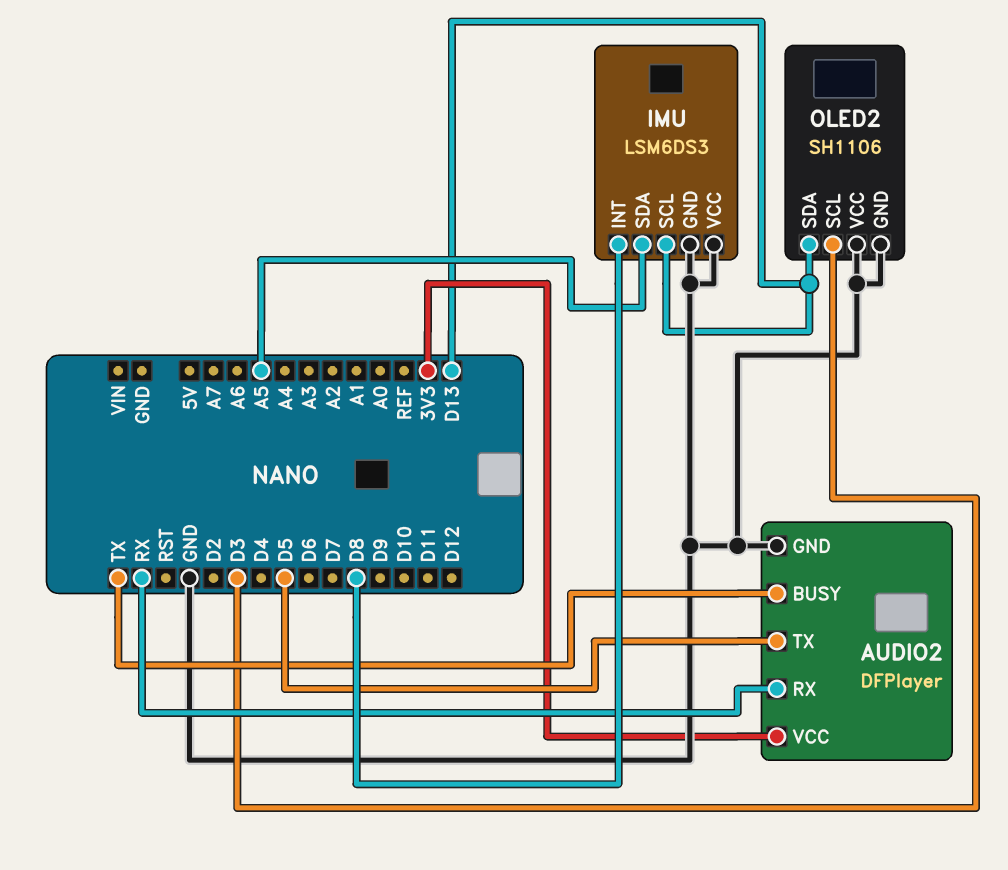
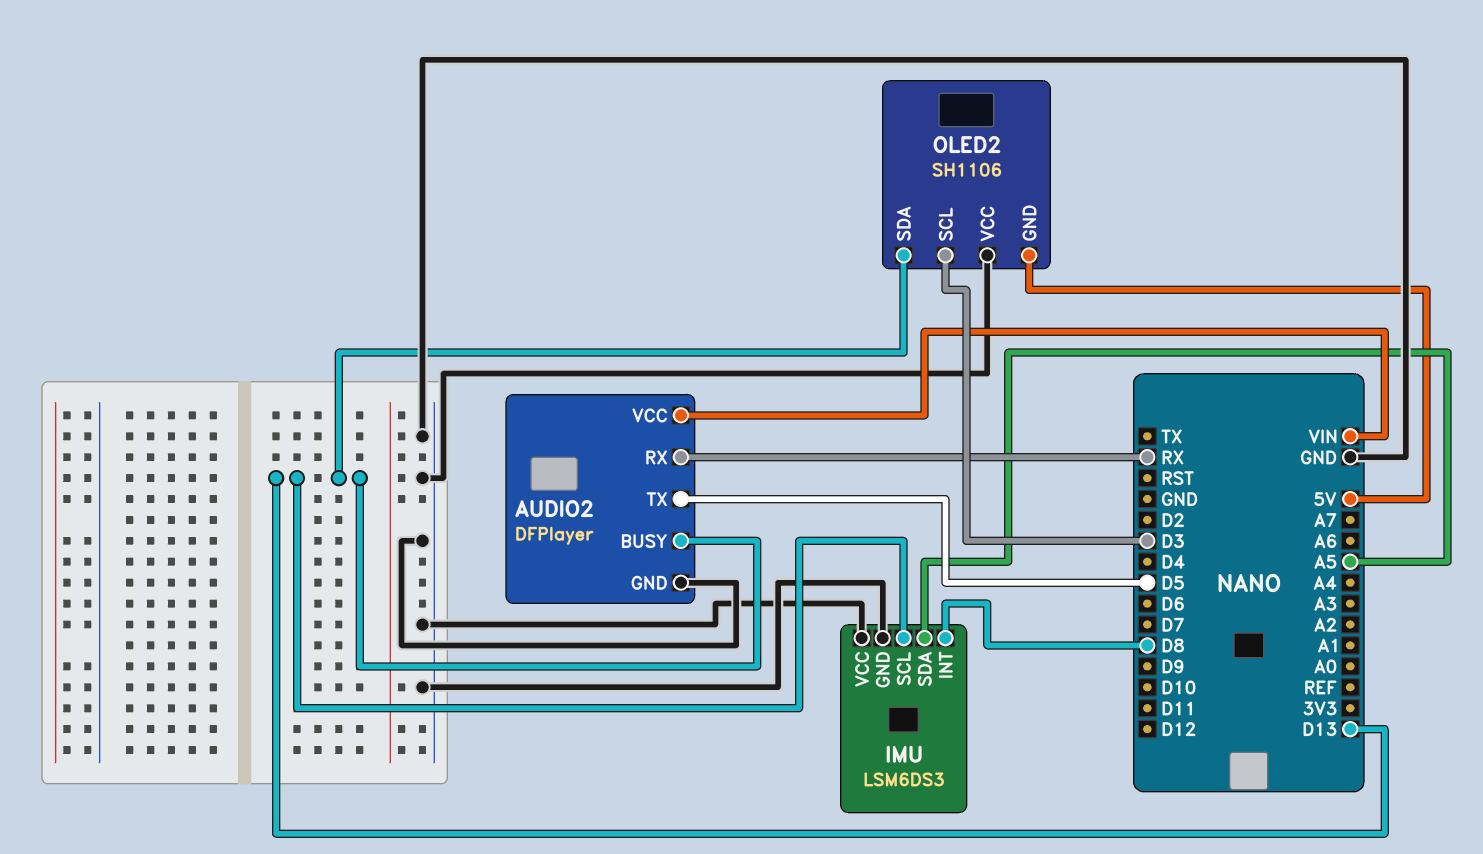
AUDIO2 pin BUSY: TX -> D13
AUDIO2 pin VCC: 3V3 -> VIN
OLED2 pin GND: GND -> 5V

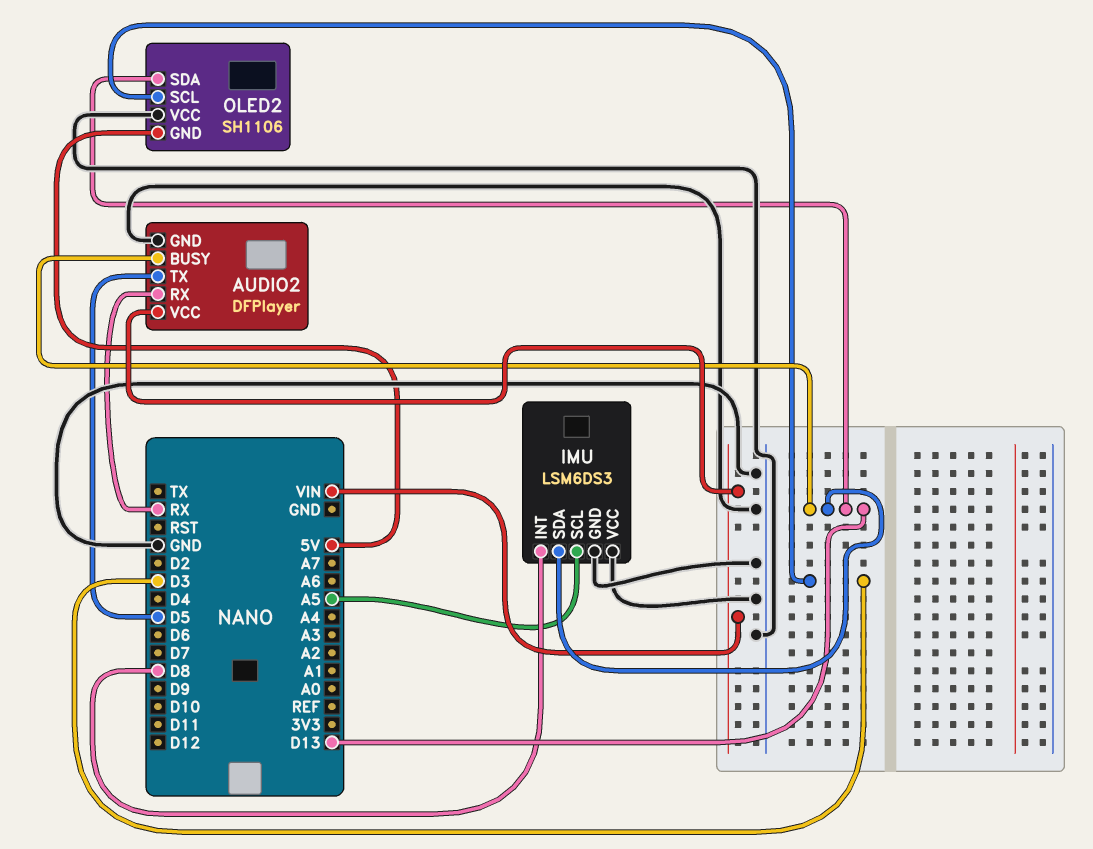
IMU pin SCL: D13 -> A5
IMU pin SDA: A5 -> D13

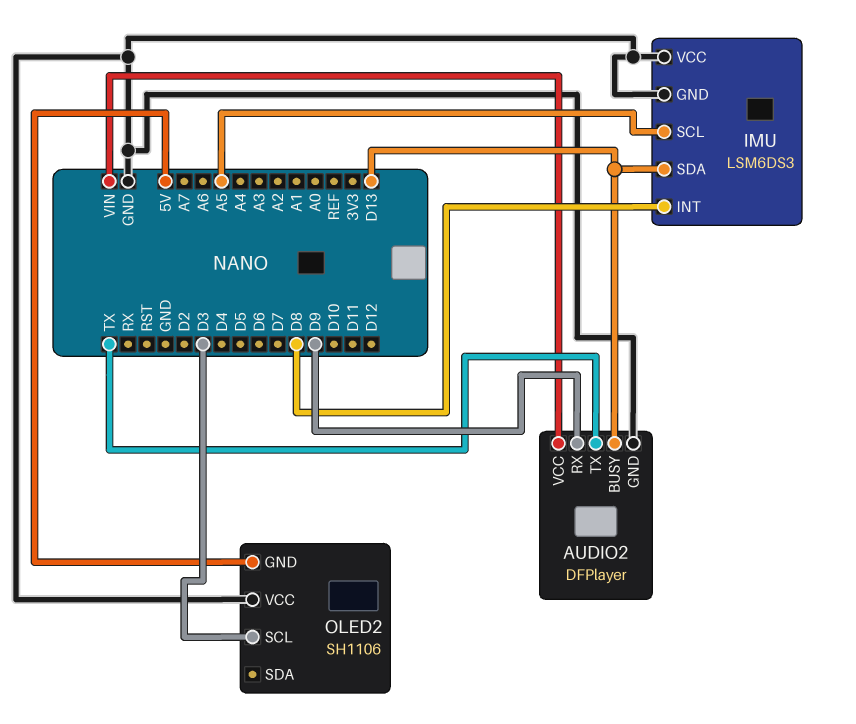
AUDIO2 pin RX: RX -> D9
AUDIO2 pin TX: D5 -> TX
OLED2 pin SDA: D13 -> none

